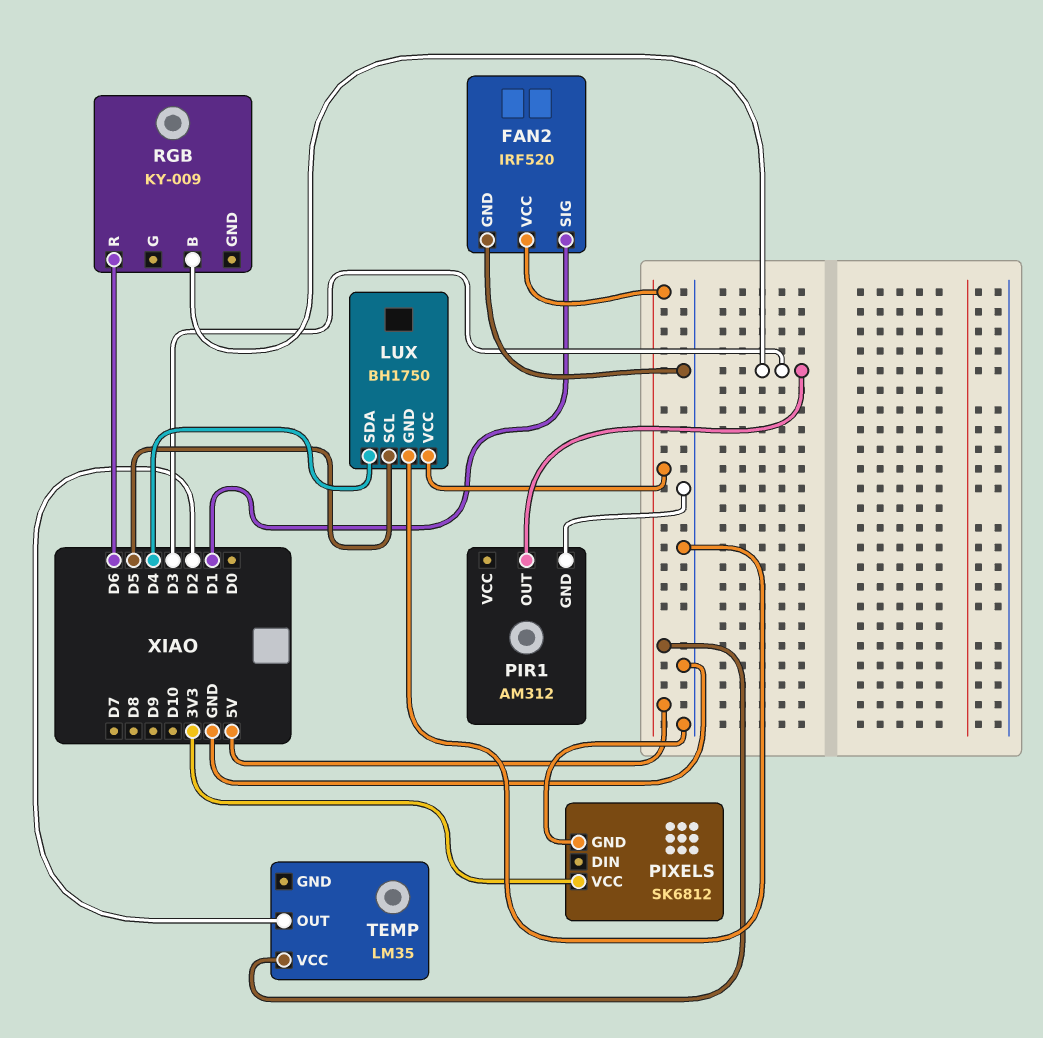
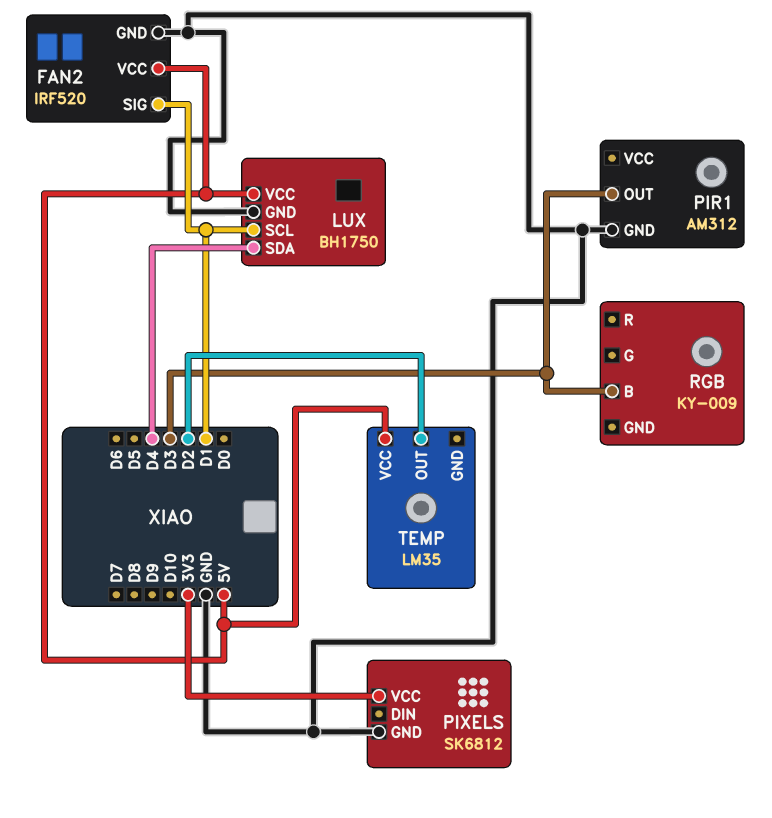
LUX pin SCL: D5 -> D1
RGB pin R: D6 -> none

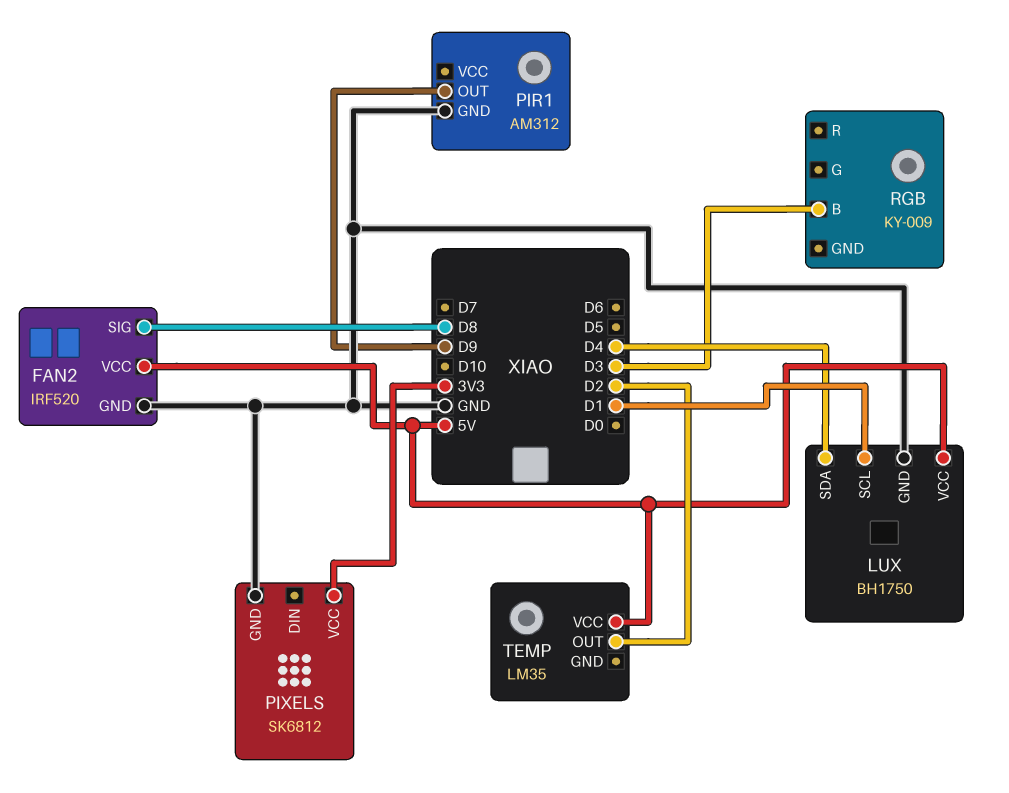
FAN2 pin SIG: D1 -> D8
PIR1 pin OUT: D3 -> D9

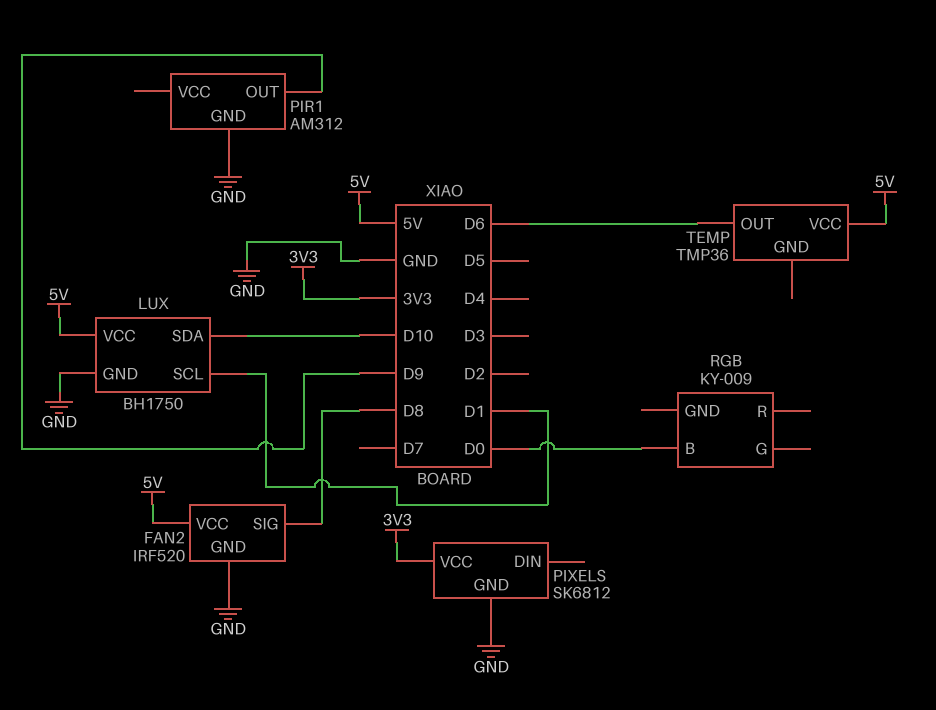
LUX pin SDA: D4 -> D10
RGB pin B: D3 -> D0
TEMP: LM35 -> TMP36
TEMP pin OUT: D2 -> D6

